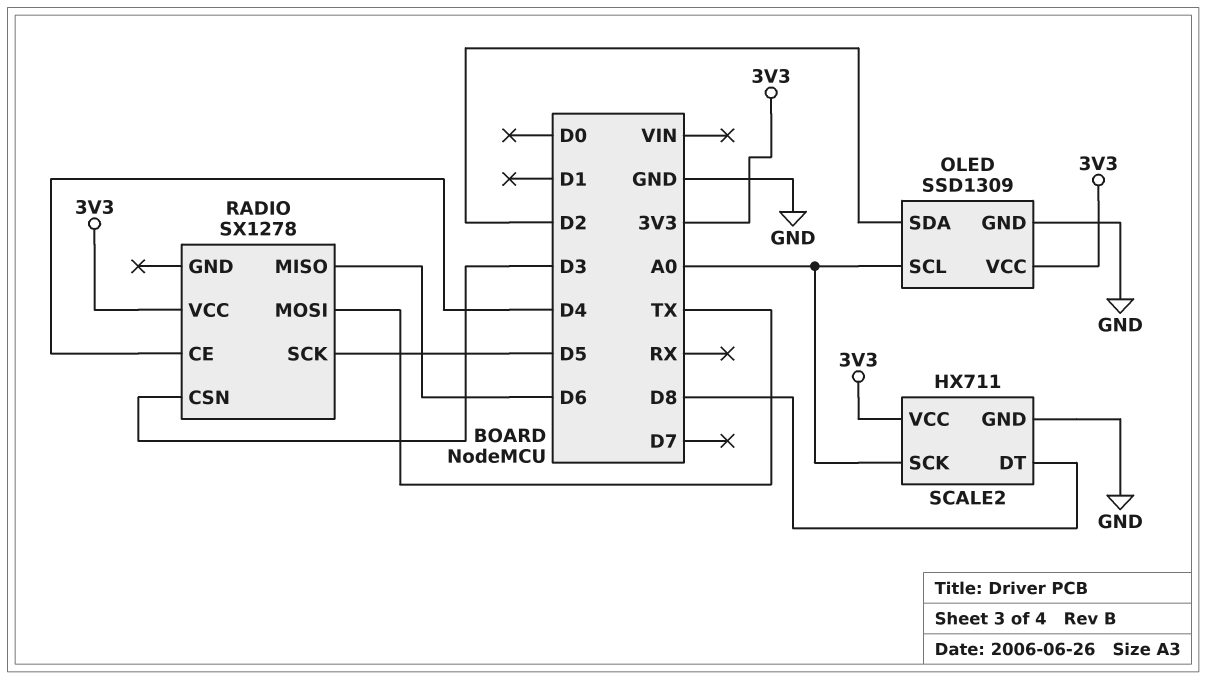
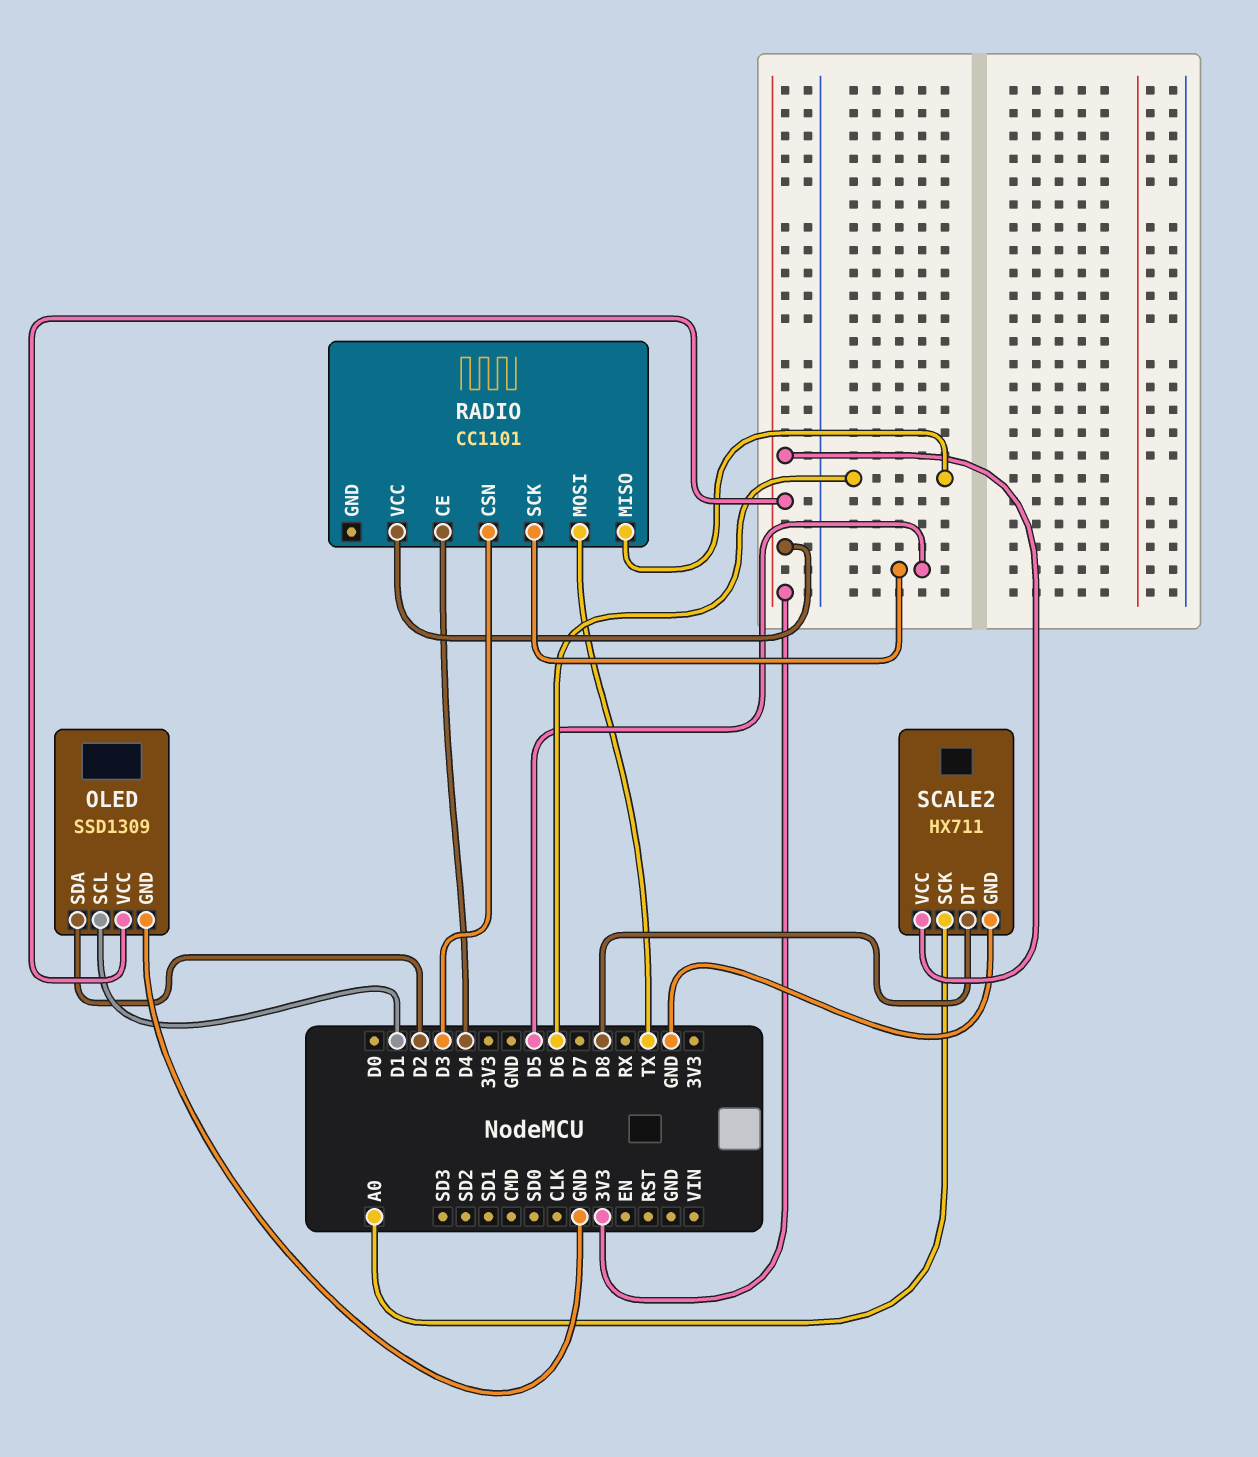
OLED pin SCL: A0 -> D1
RADIO: SX1278 -> CC1101

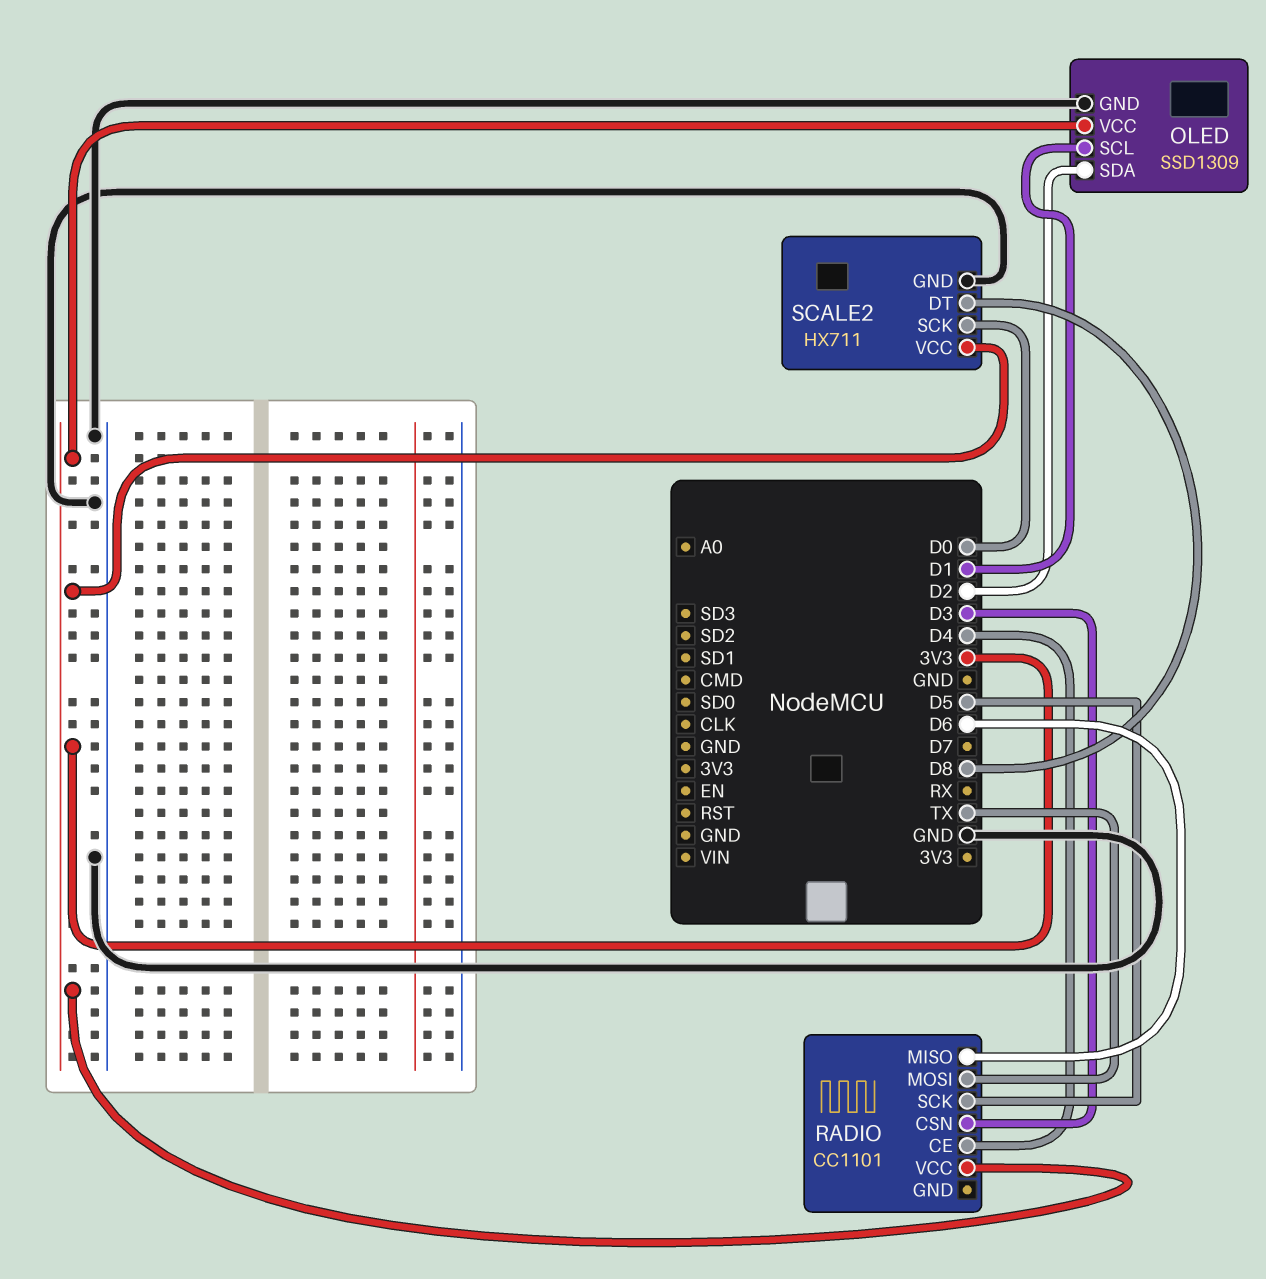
SCALE2 pin SCK: A0 -> D0

